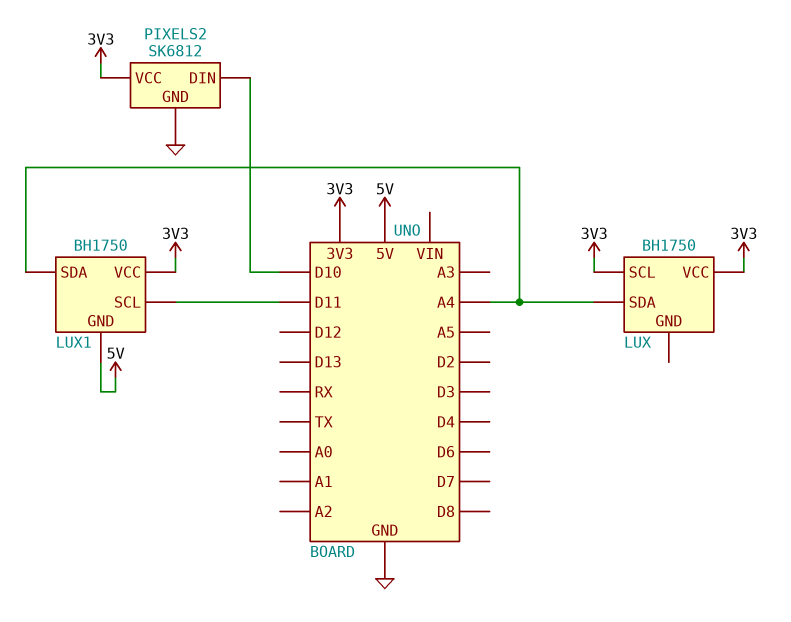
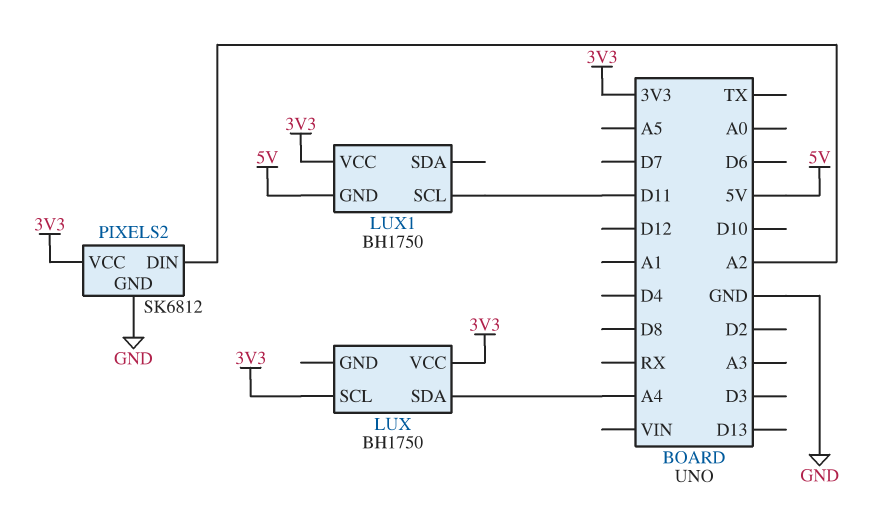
LUX1 pin SDA: A4 -> none
PIXELS2 pin DIN: D10 -> A2

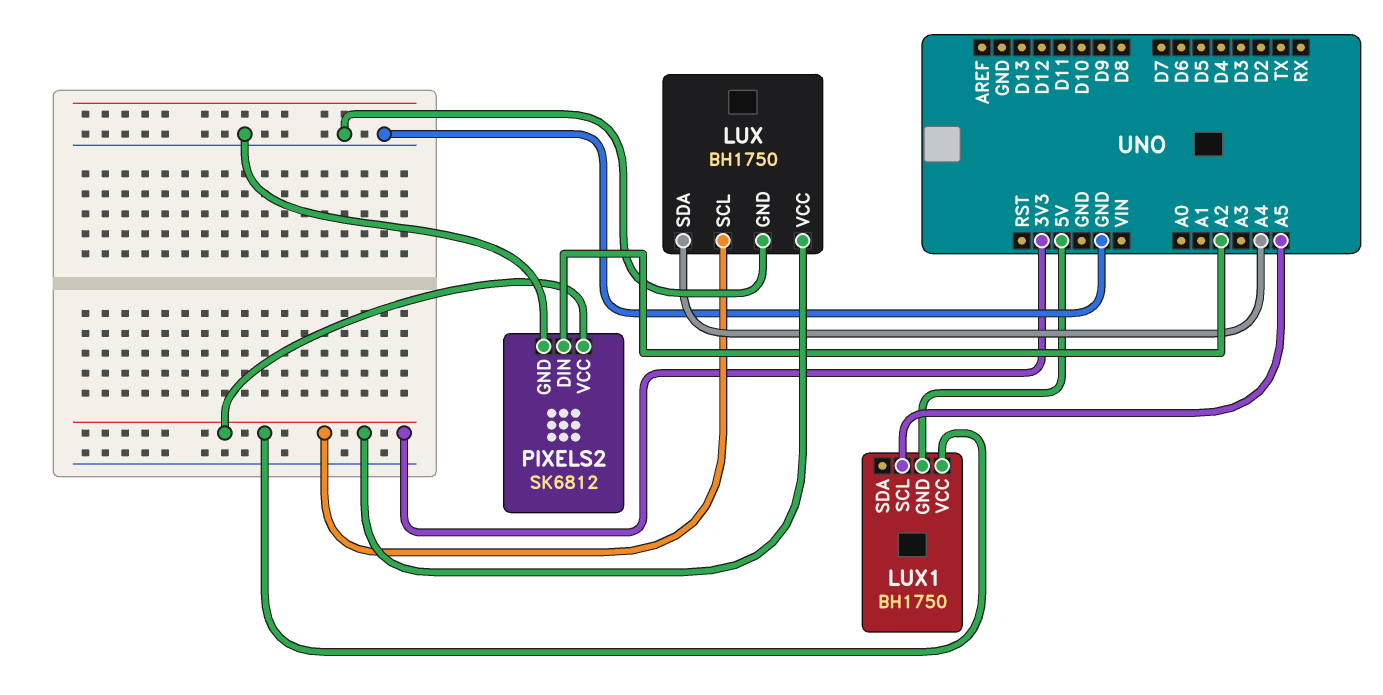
LUX pin GND: none -> GND
LUX1 pin SCL: D11 -> A5

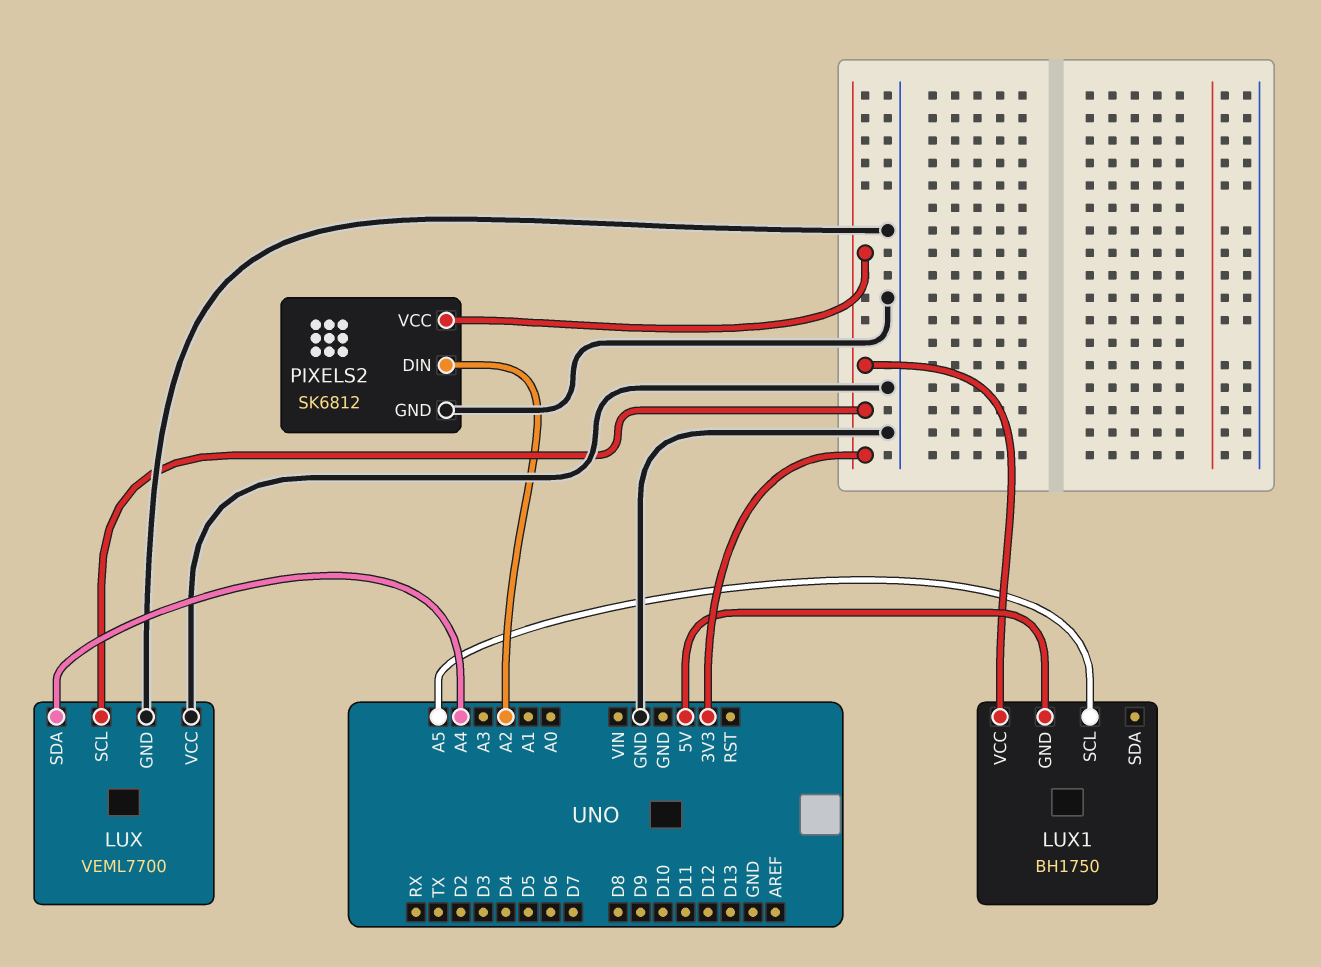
LUX: BH1750 -> VEML7700
LUX pin VCC: 3V3 -> GND

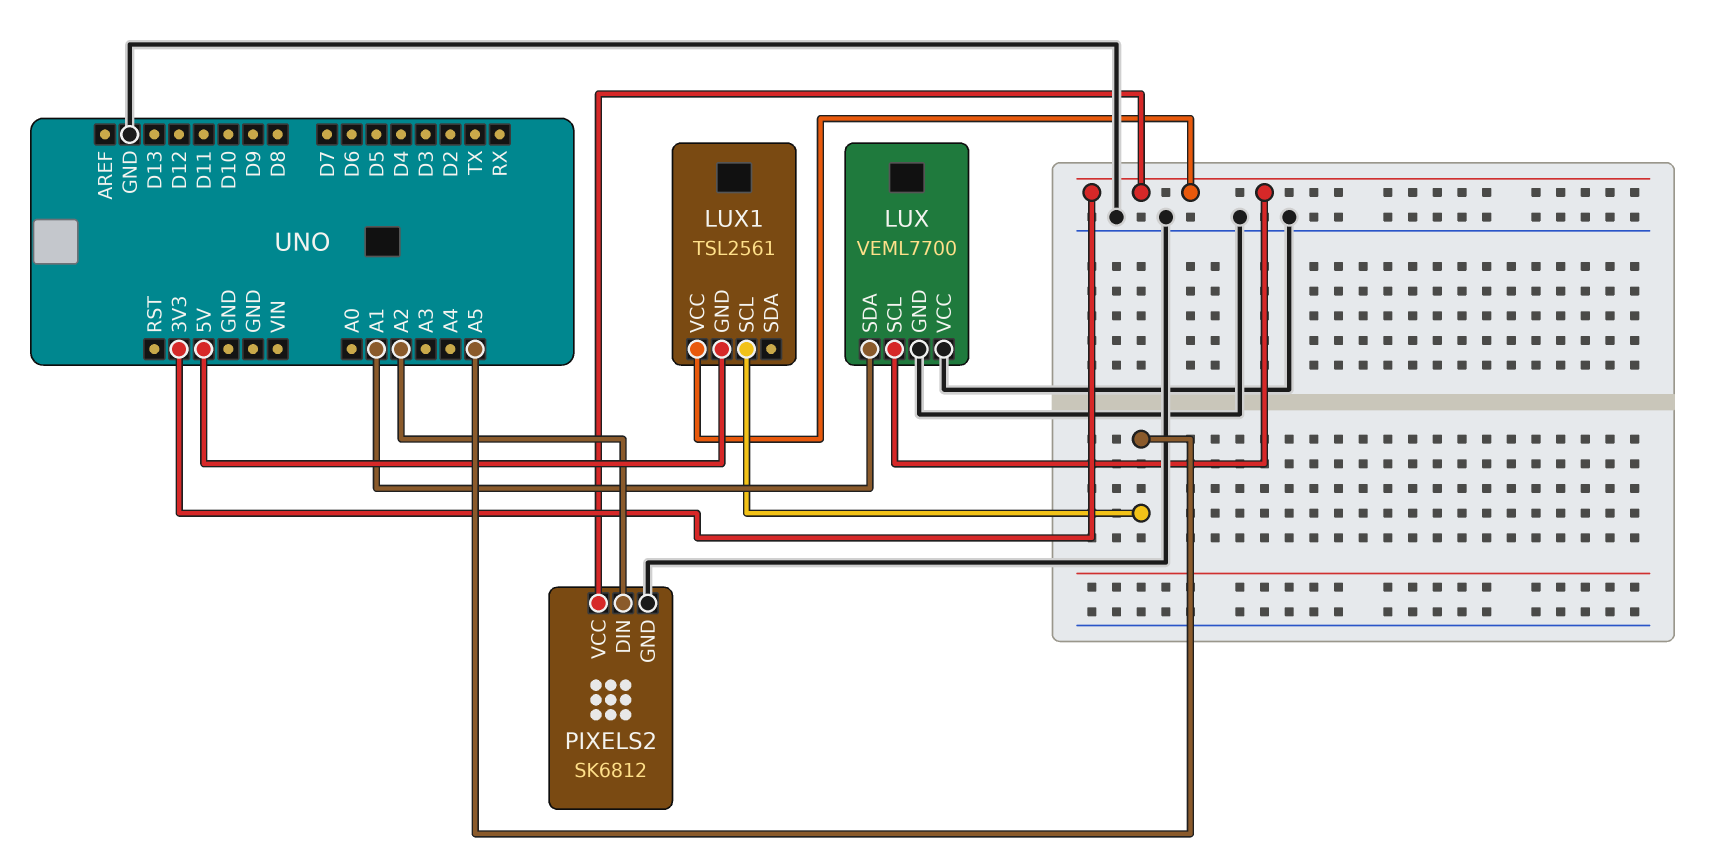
LUX pin SDA: A4 -> A1
LUX1: BH1750 -> TSL2561

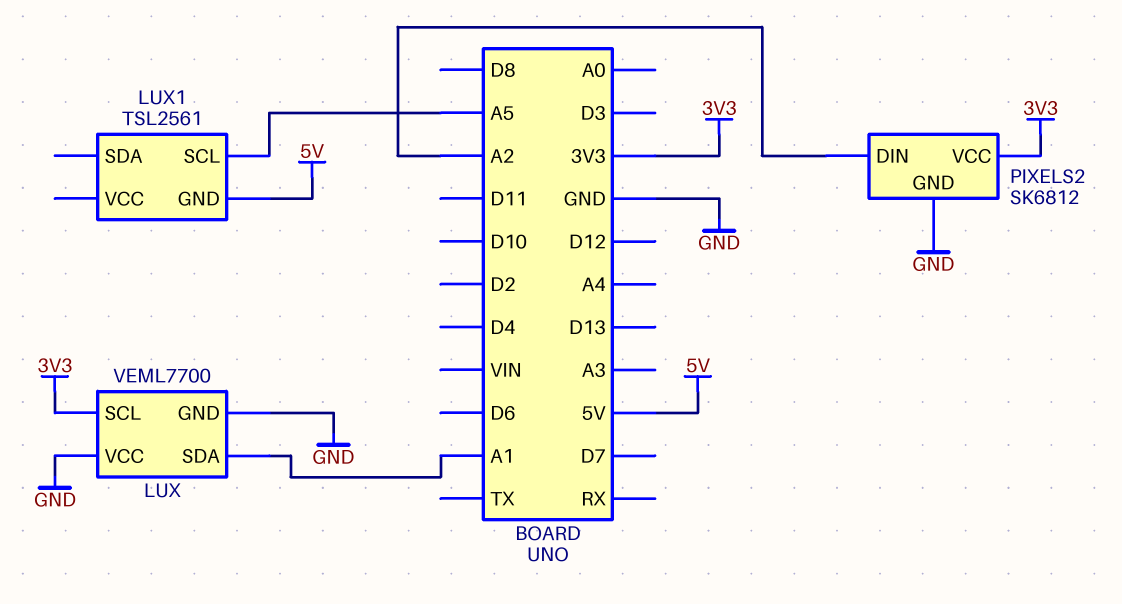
LUX1 pin VCC: 3V3 -> none

